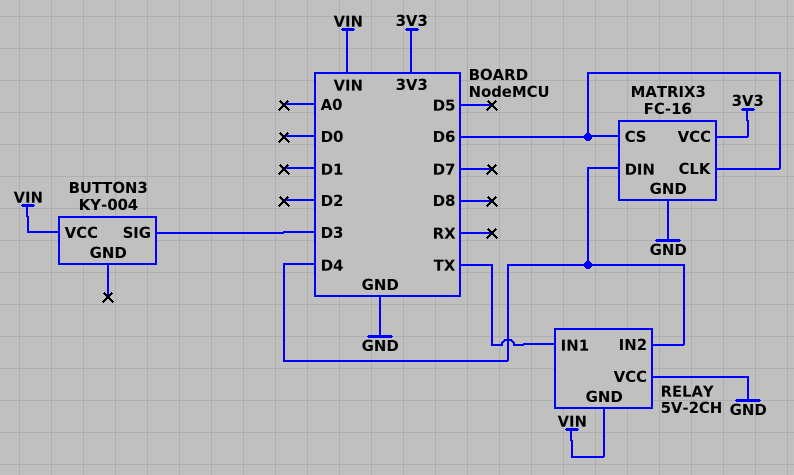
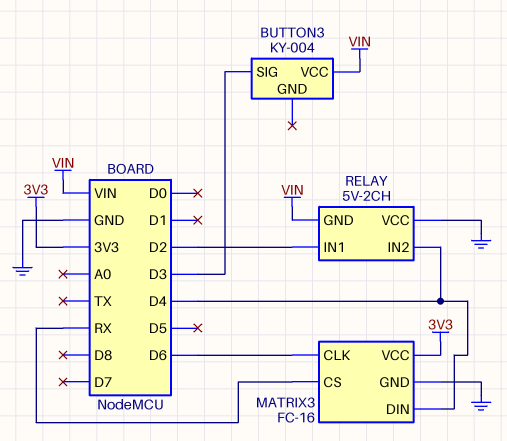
MATRIX3 pin CS: D6 -> RX
RELAY pin IN1: TX -> D2

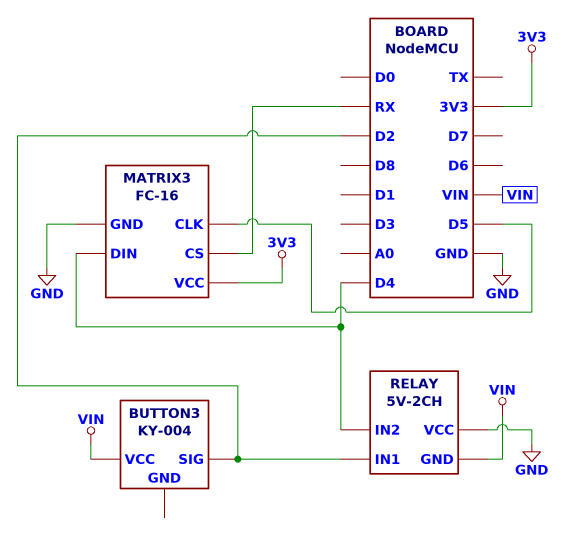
BUTTON3 pin SIG: D3 -> D2
MATRIX3 pin CLK: D6 -> D5

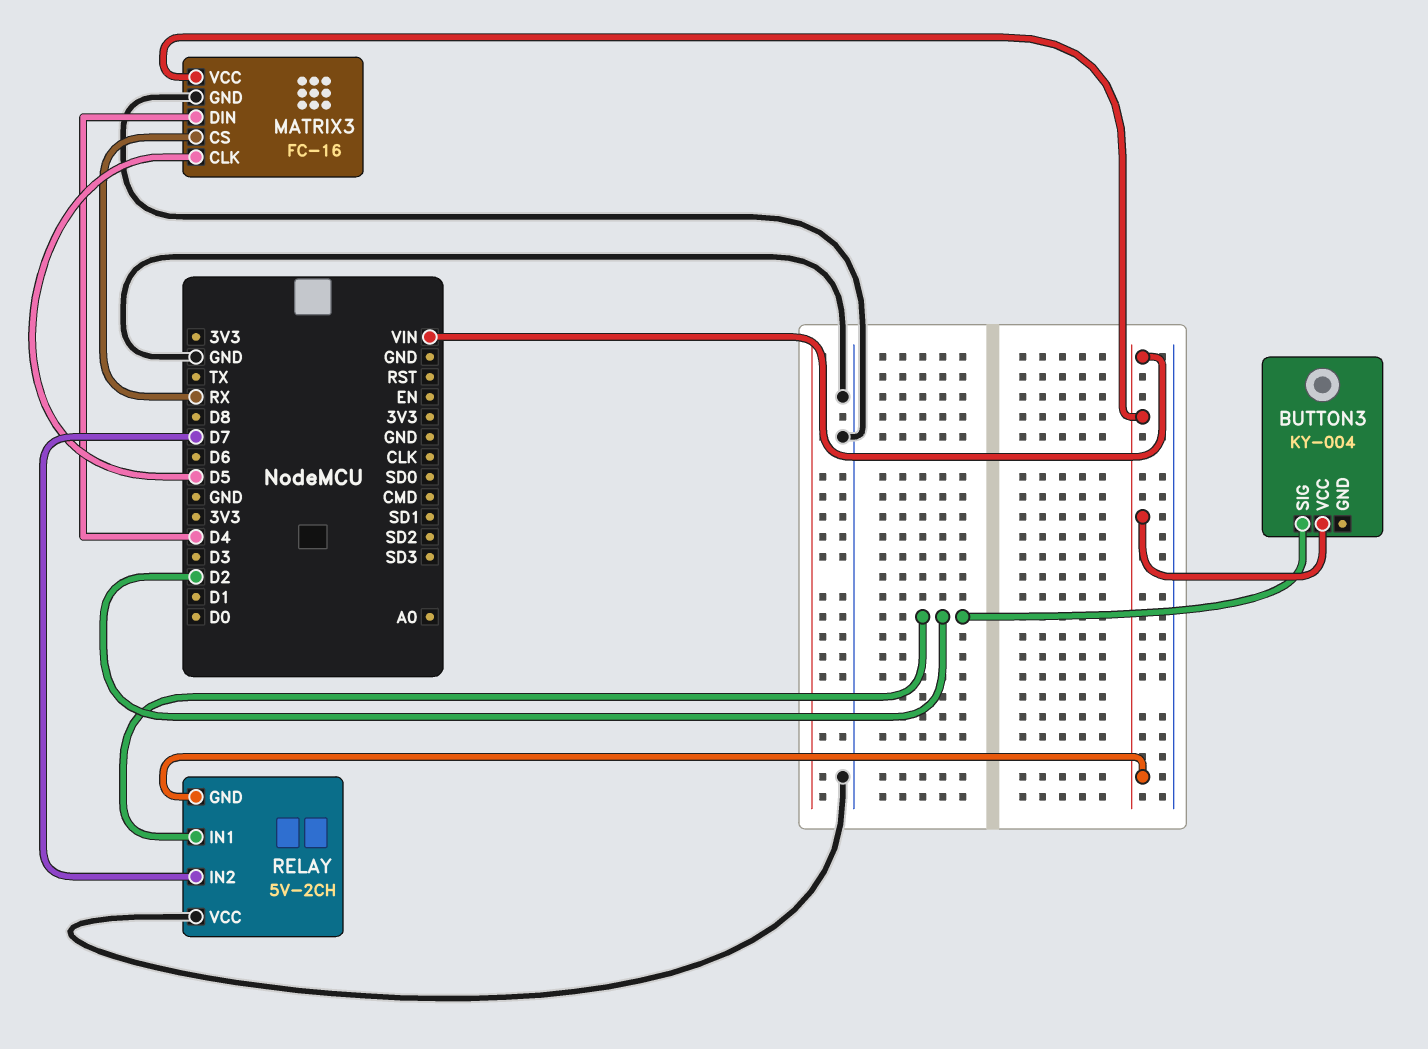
MATRIX3 pin VCC: 3V3 -> VIN
RELAY pin IN2: D4 -> D7

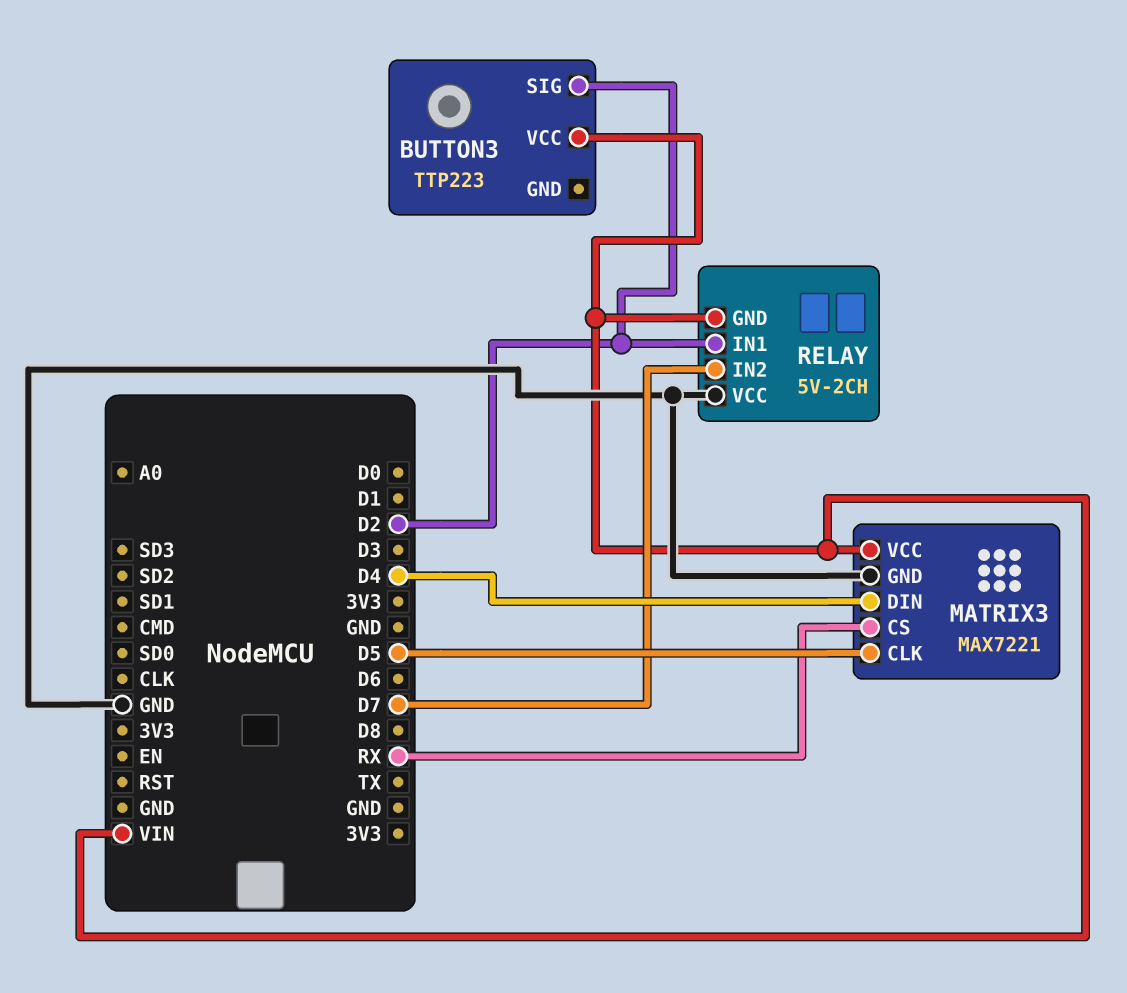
BUTTON3: KY-004 -> TTP223
MATRIX3: FC-16 -> MAX7221

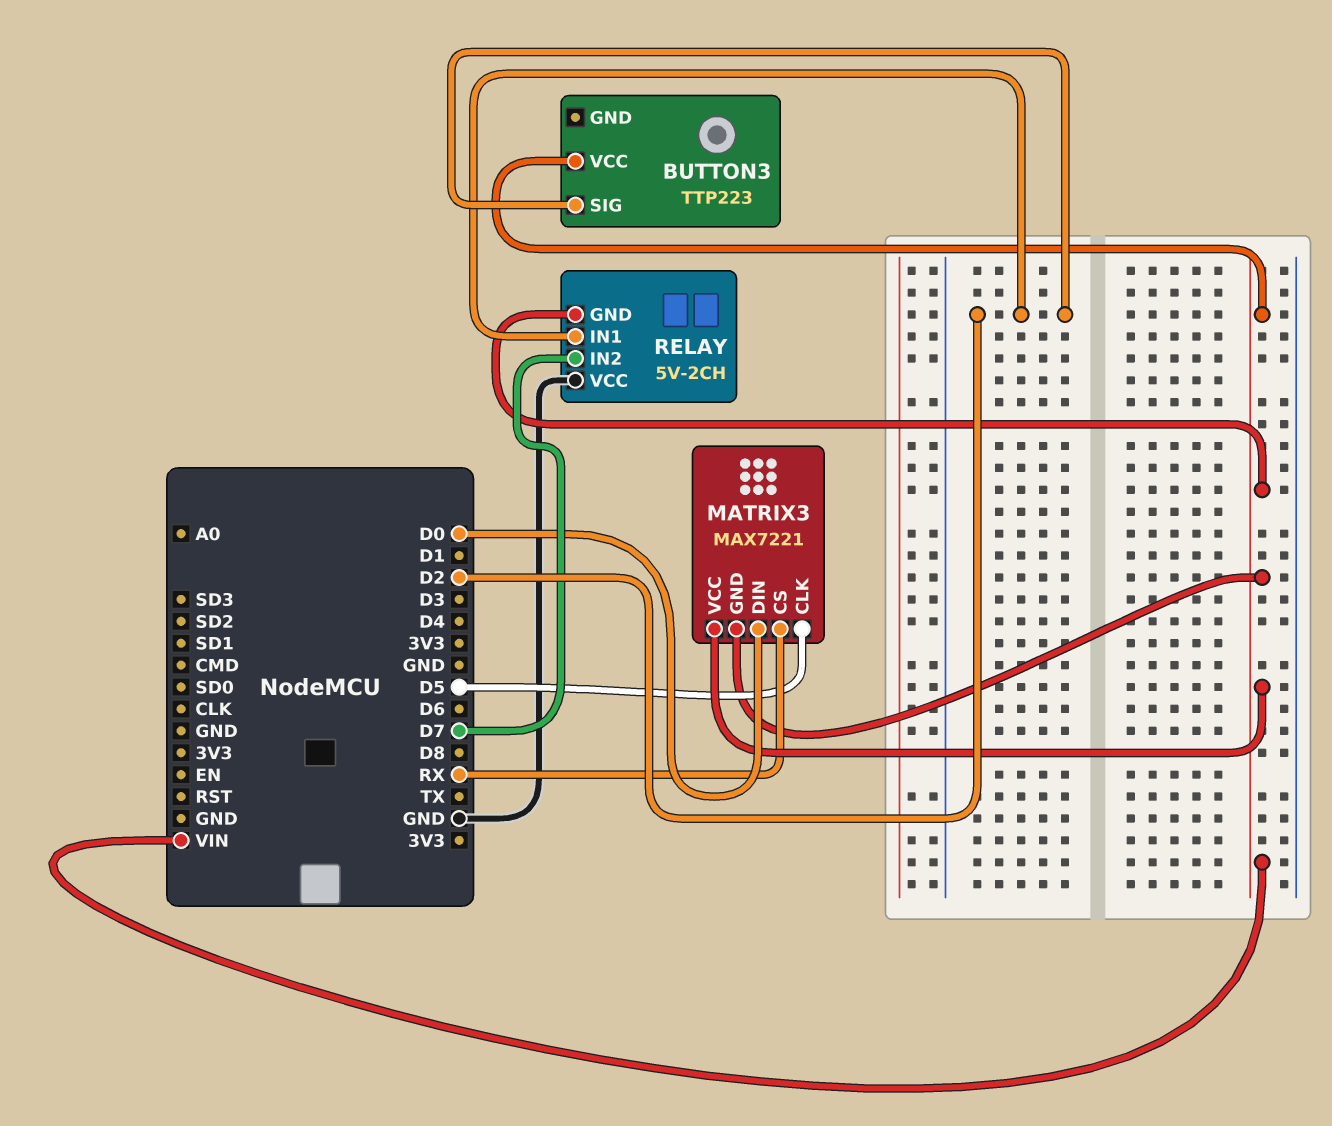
MATRIX3 pin DIN: D4 -> D0
MATRIX3 pin GND: GND -> VIN

